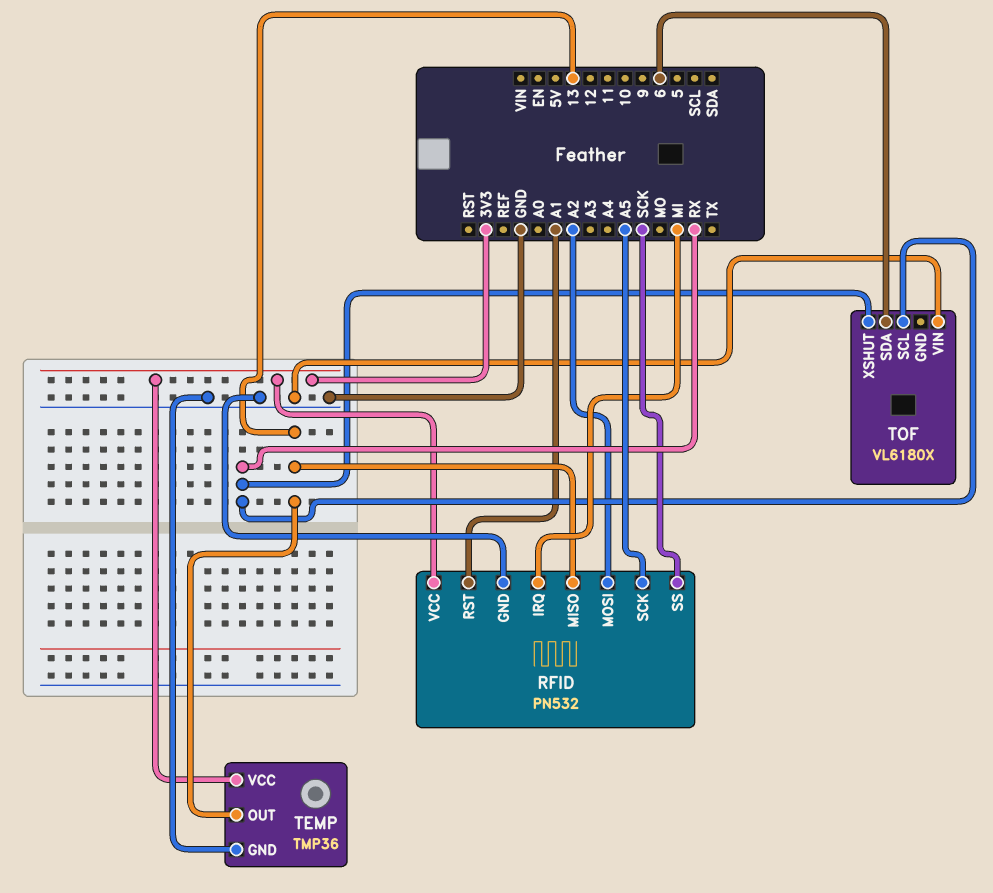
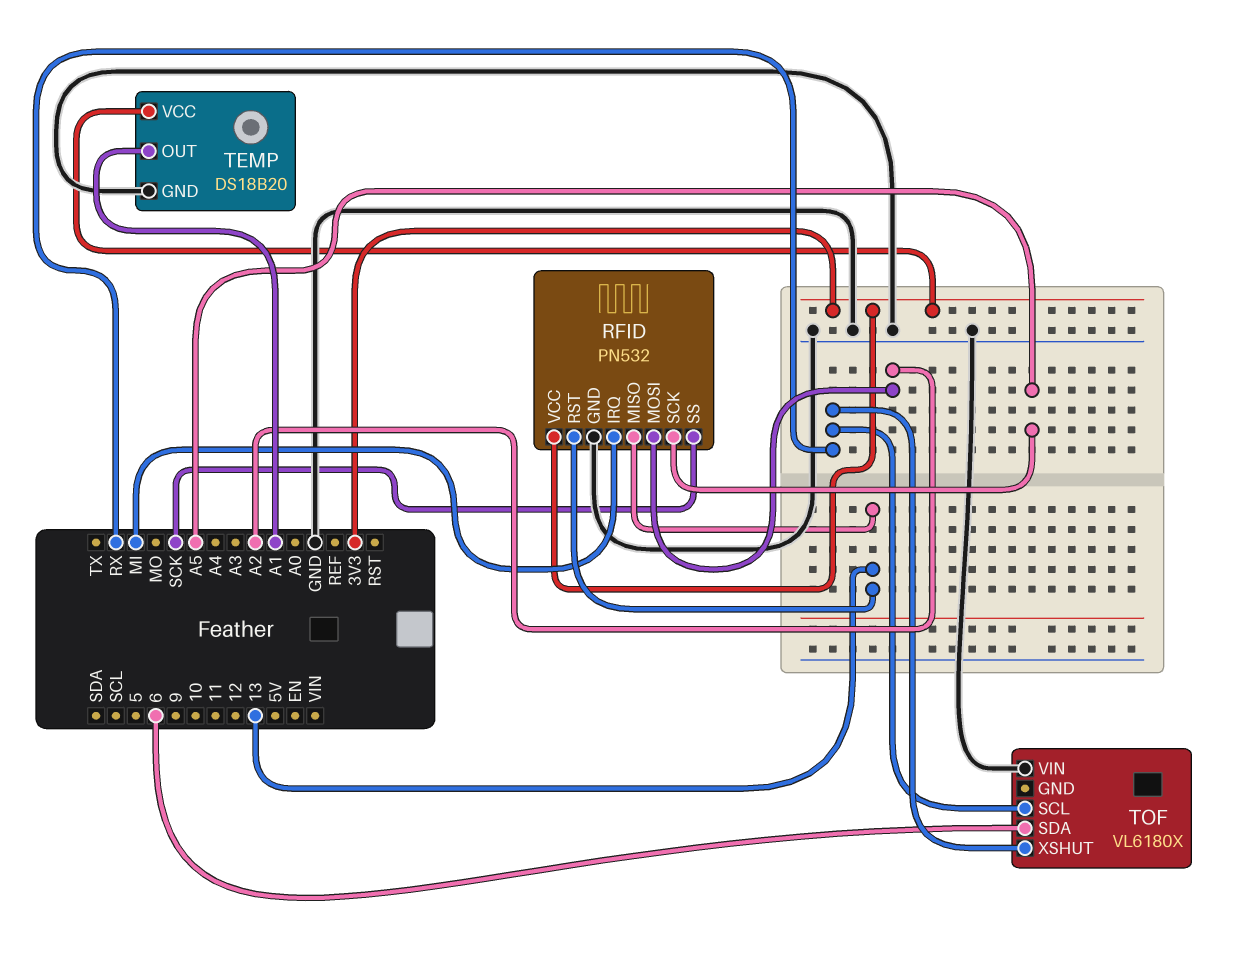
RFID pin RST: A1 -> 13
TEMP: TMP36 -> DS18B20
TEMP pin OUT: 13 -> A1

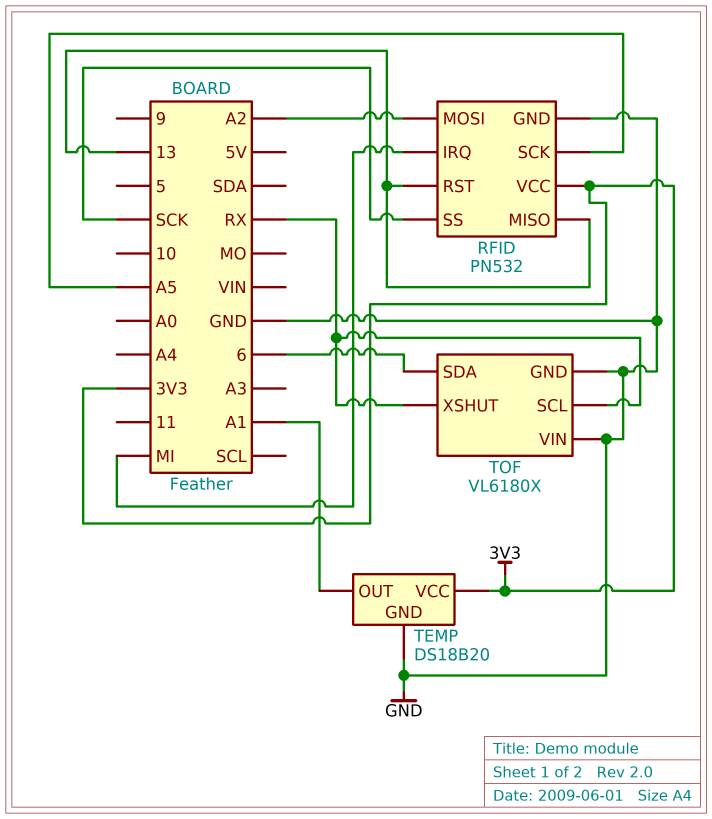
TOF pin GND: none -> GND

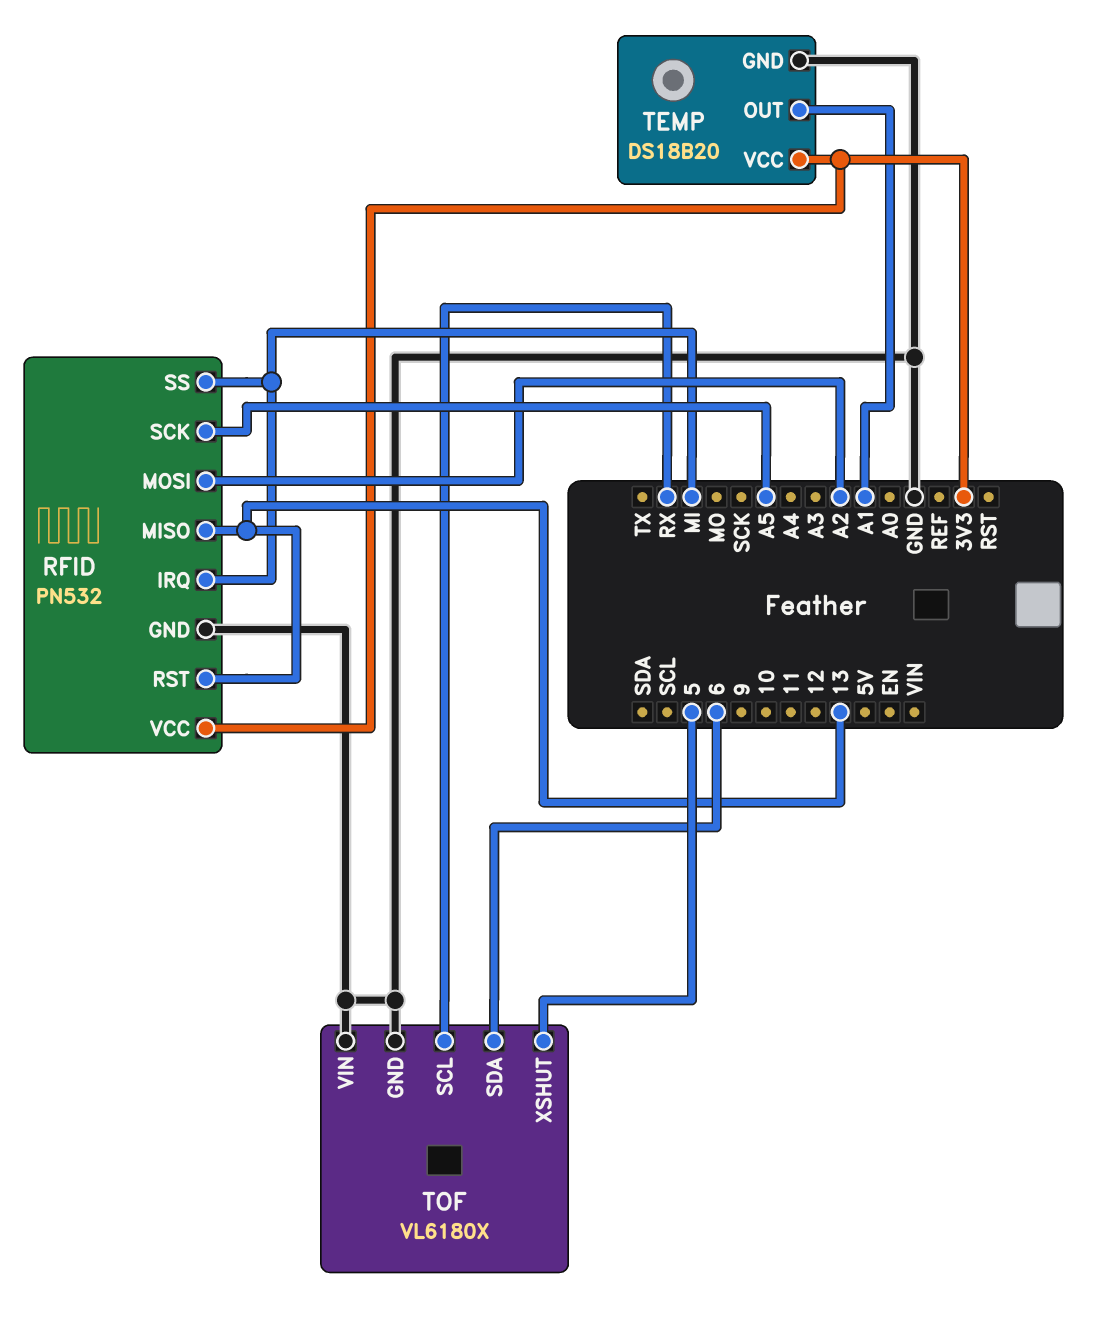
RFID pin SS: SCK -> MI
TOF pin XSHUT: RX -> 5

